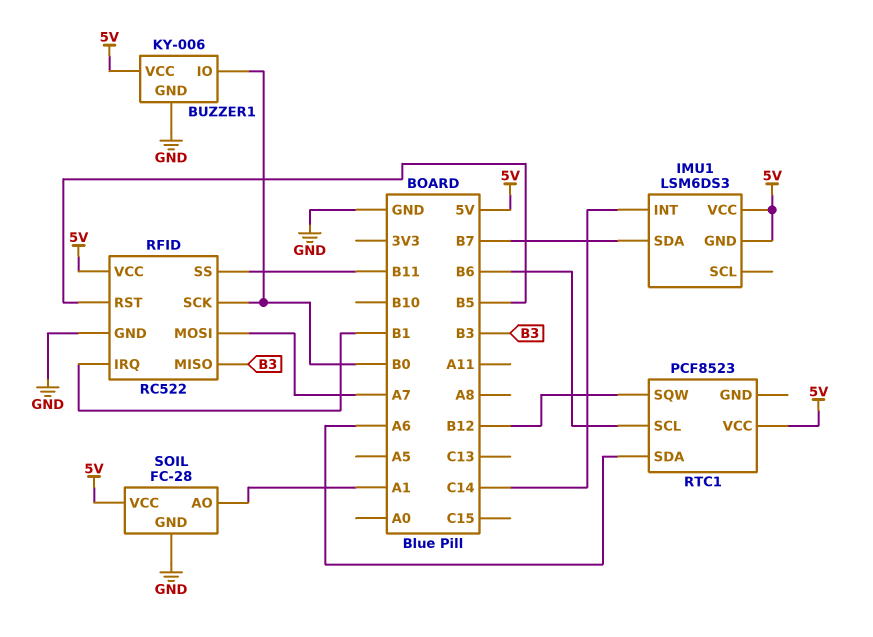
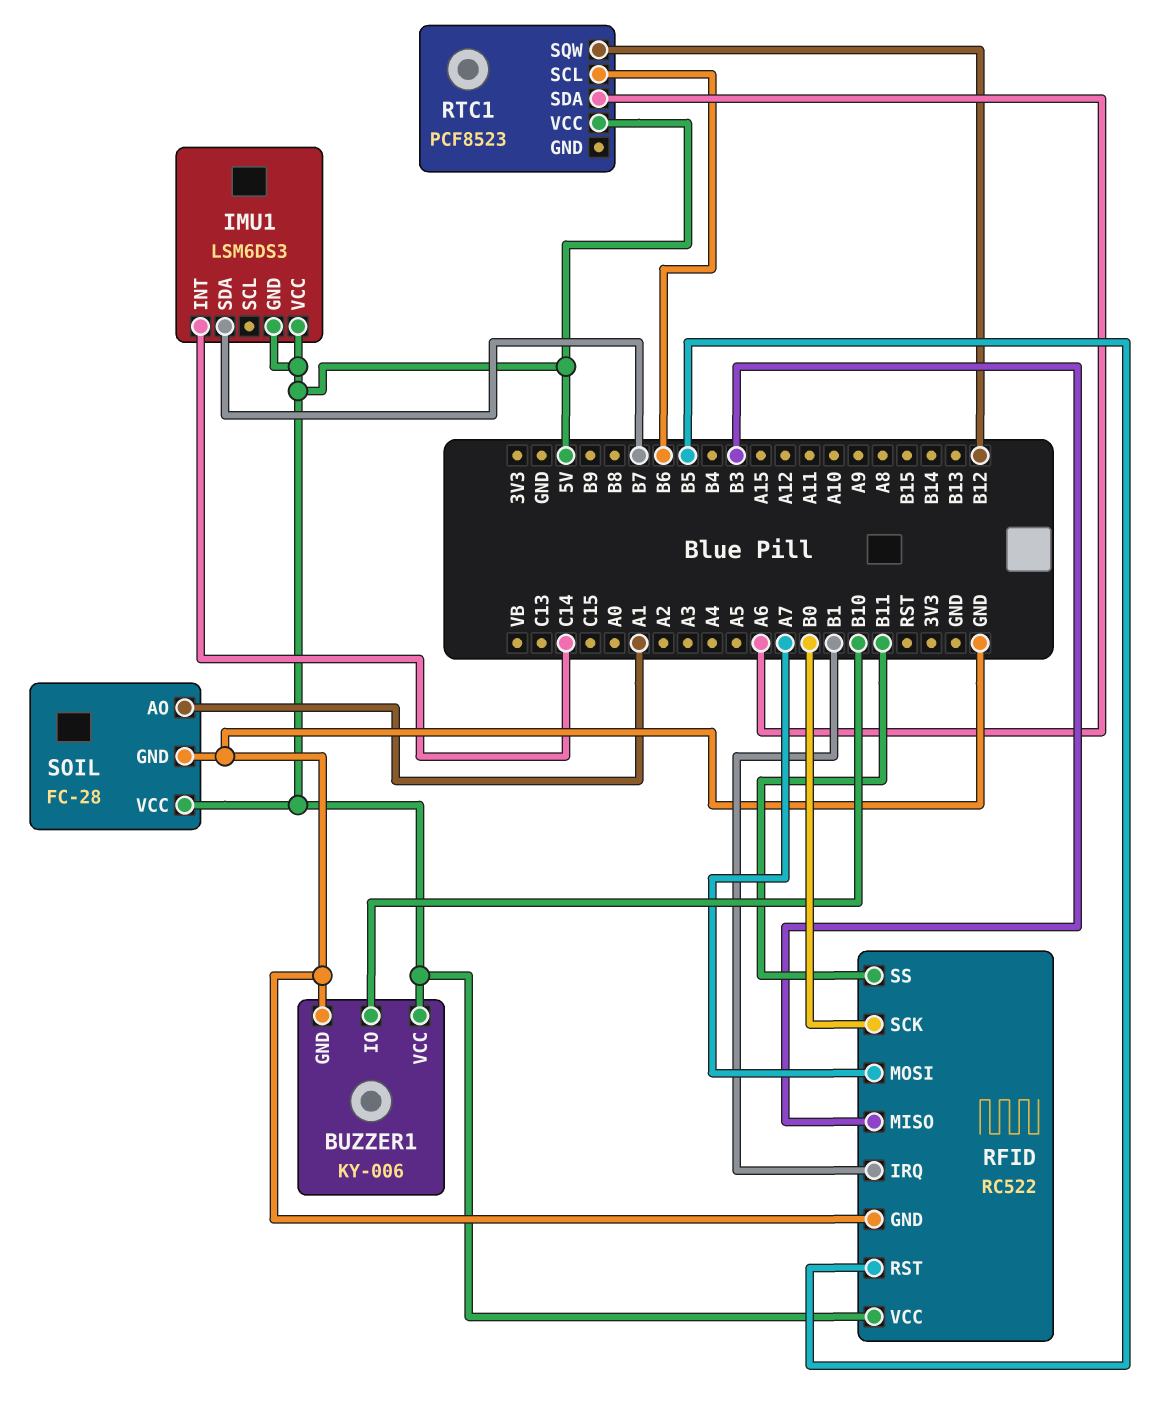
BUZZER1 pin IO: B0 -> B10

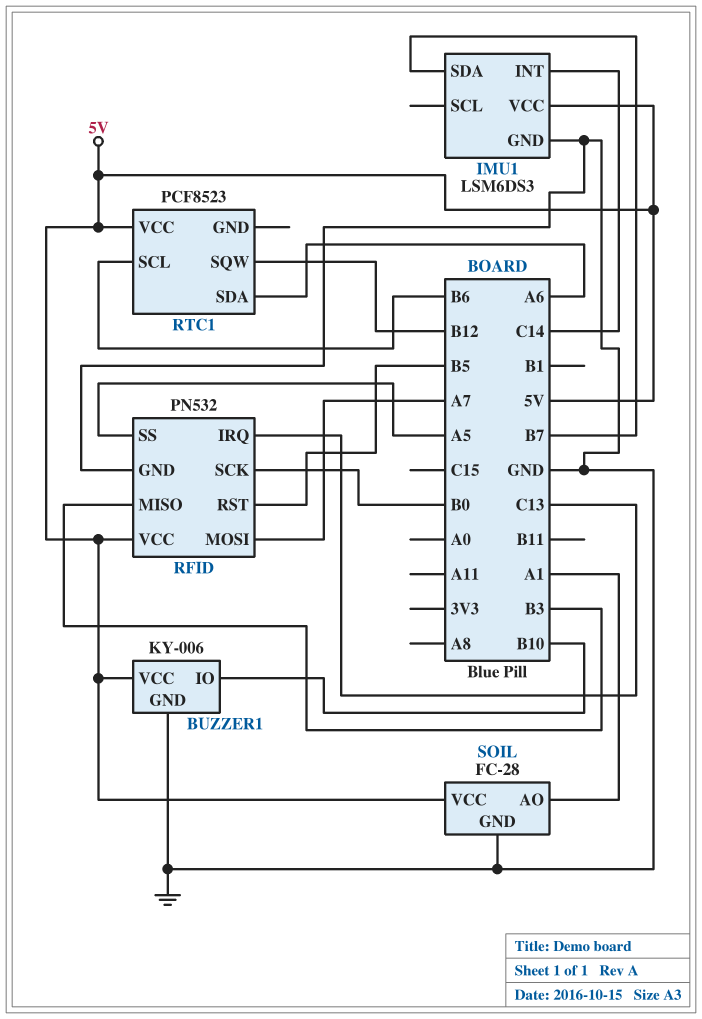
IMU1 pin GND: 5V -> GND
RFID: RC522 -> PN532
RFID pin IRQ: B1 -> C13
RFID pin SS: B11 -> A5

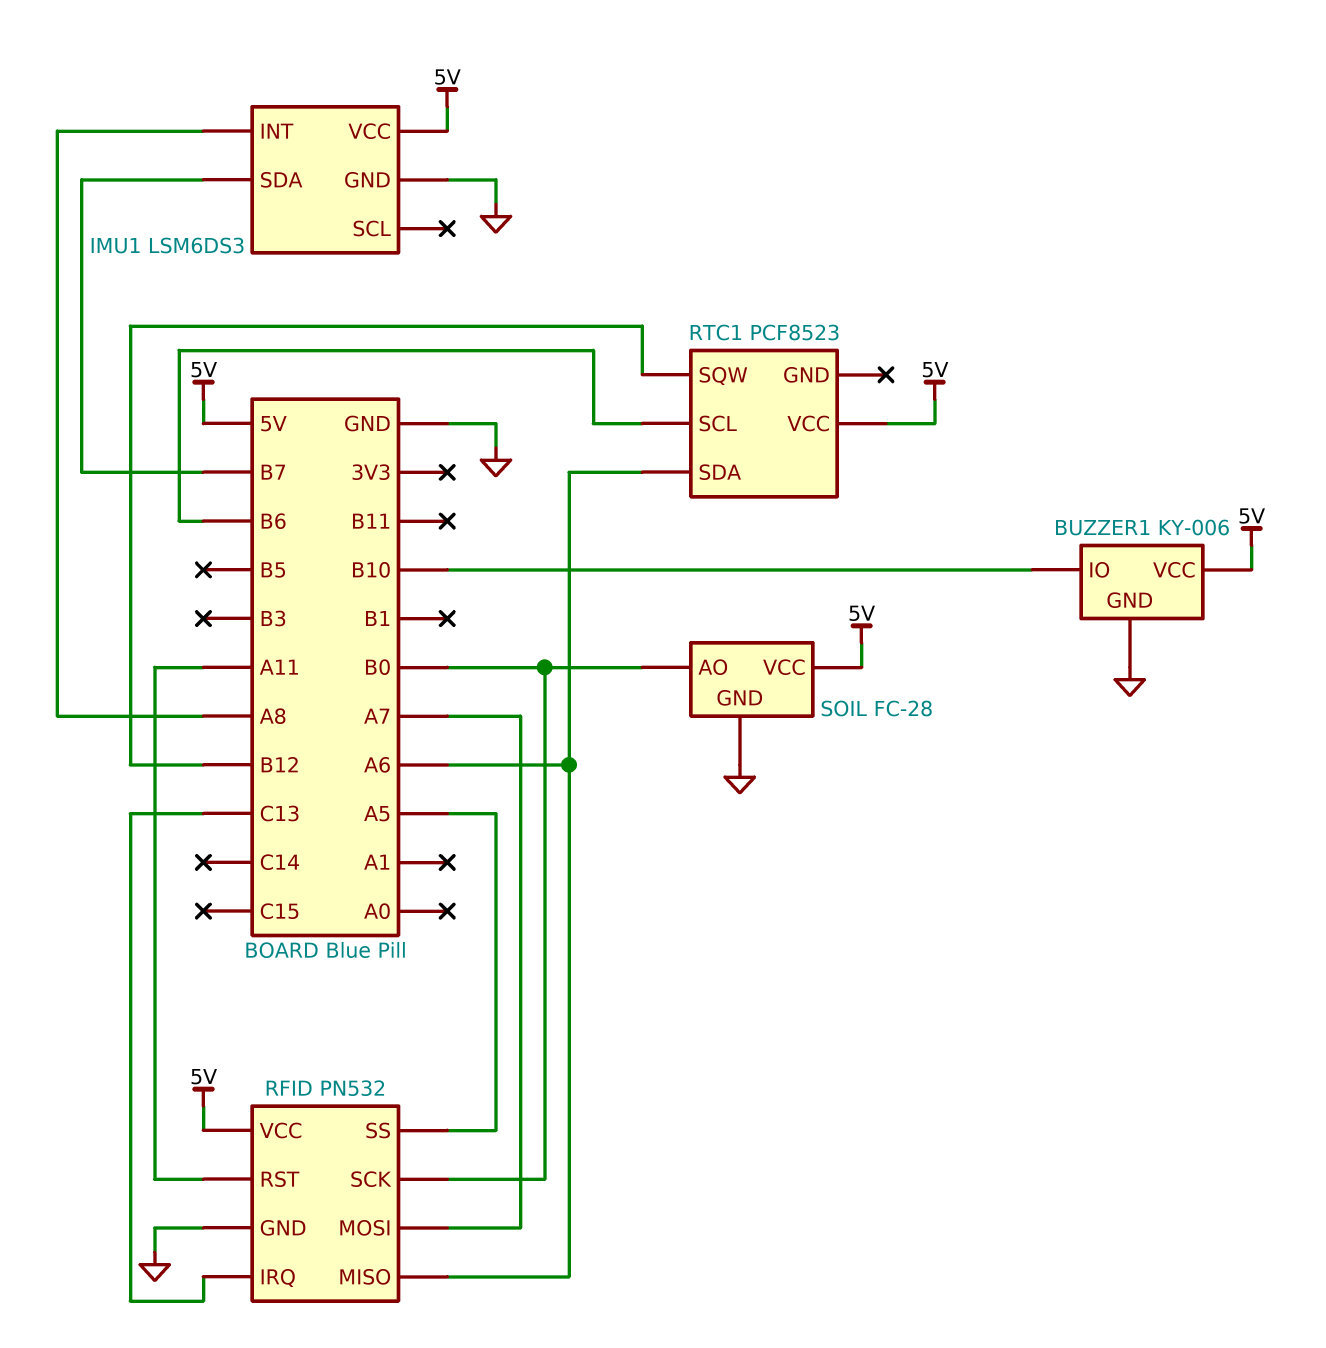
IMU1 pin INT: C14 -> A8
RFID pin MISO: B3 -> A6
RFID pin RST: B5 -> A11
SOIL pin AO: A1 -> B0

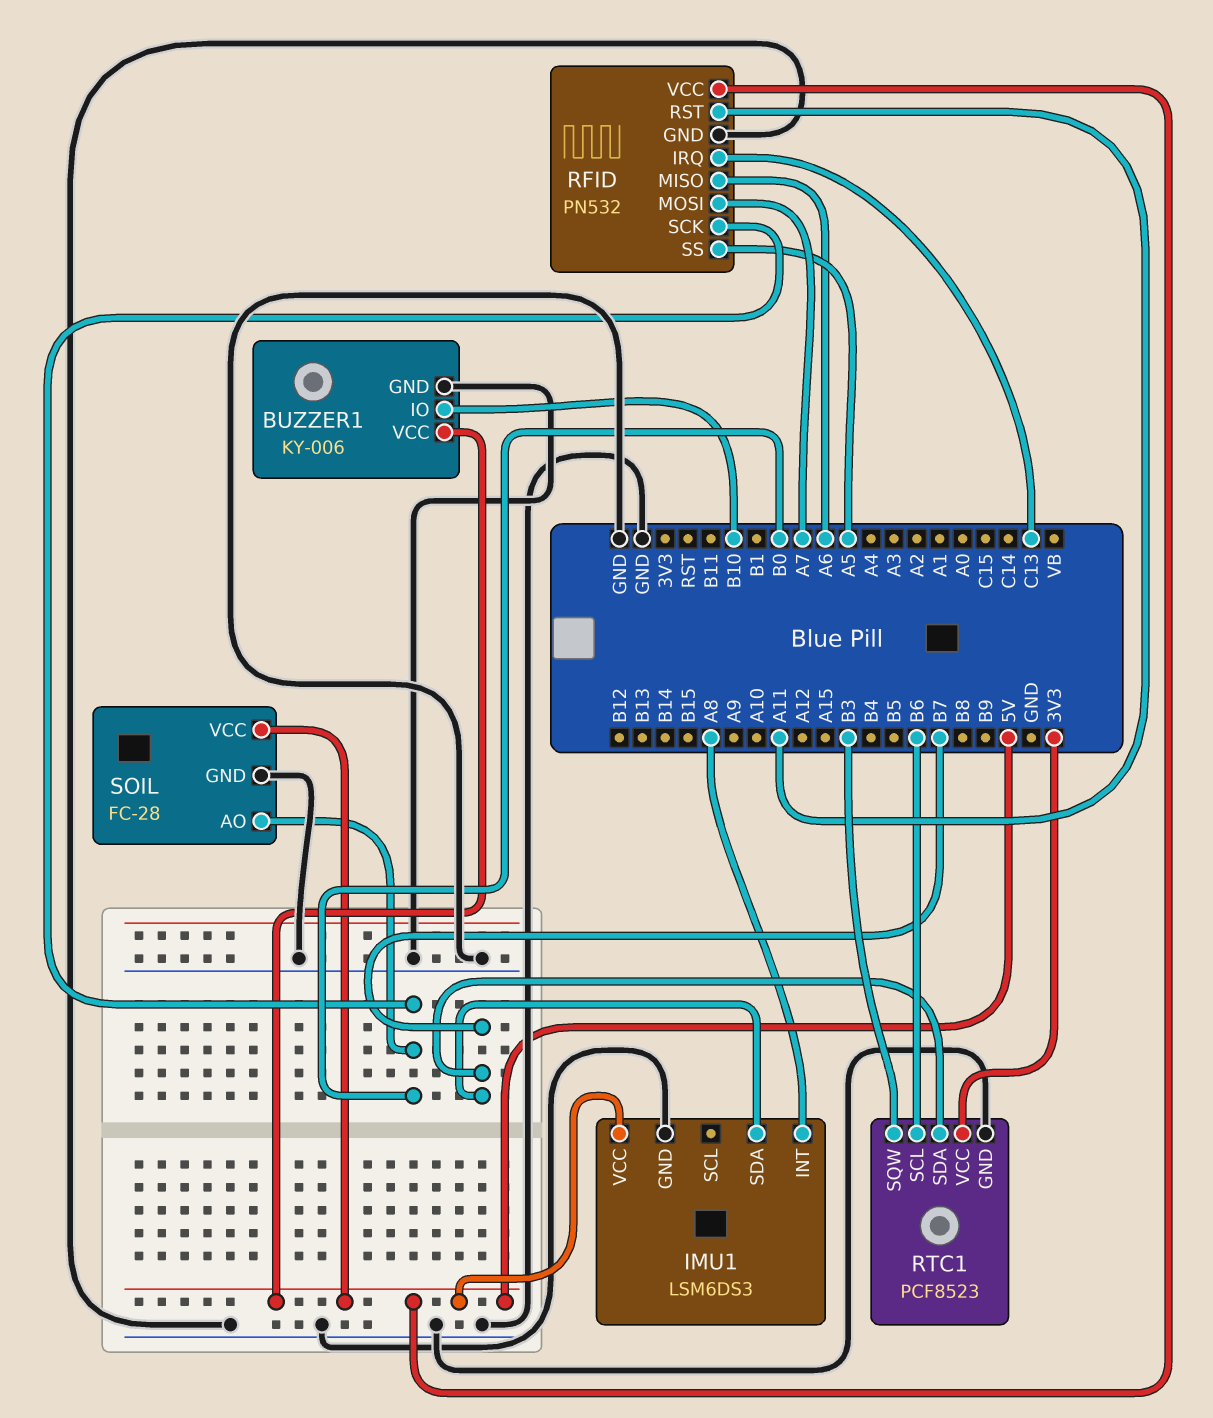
RTC1 pin GND: none -> GND
RTC1 pin SDA: A6 -> B7
RTC1 pin SQW: B12 -> B3
RTC1 pin VCC: 5V -> 3V3

